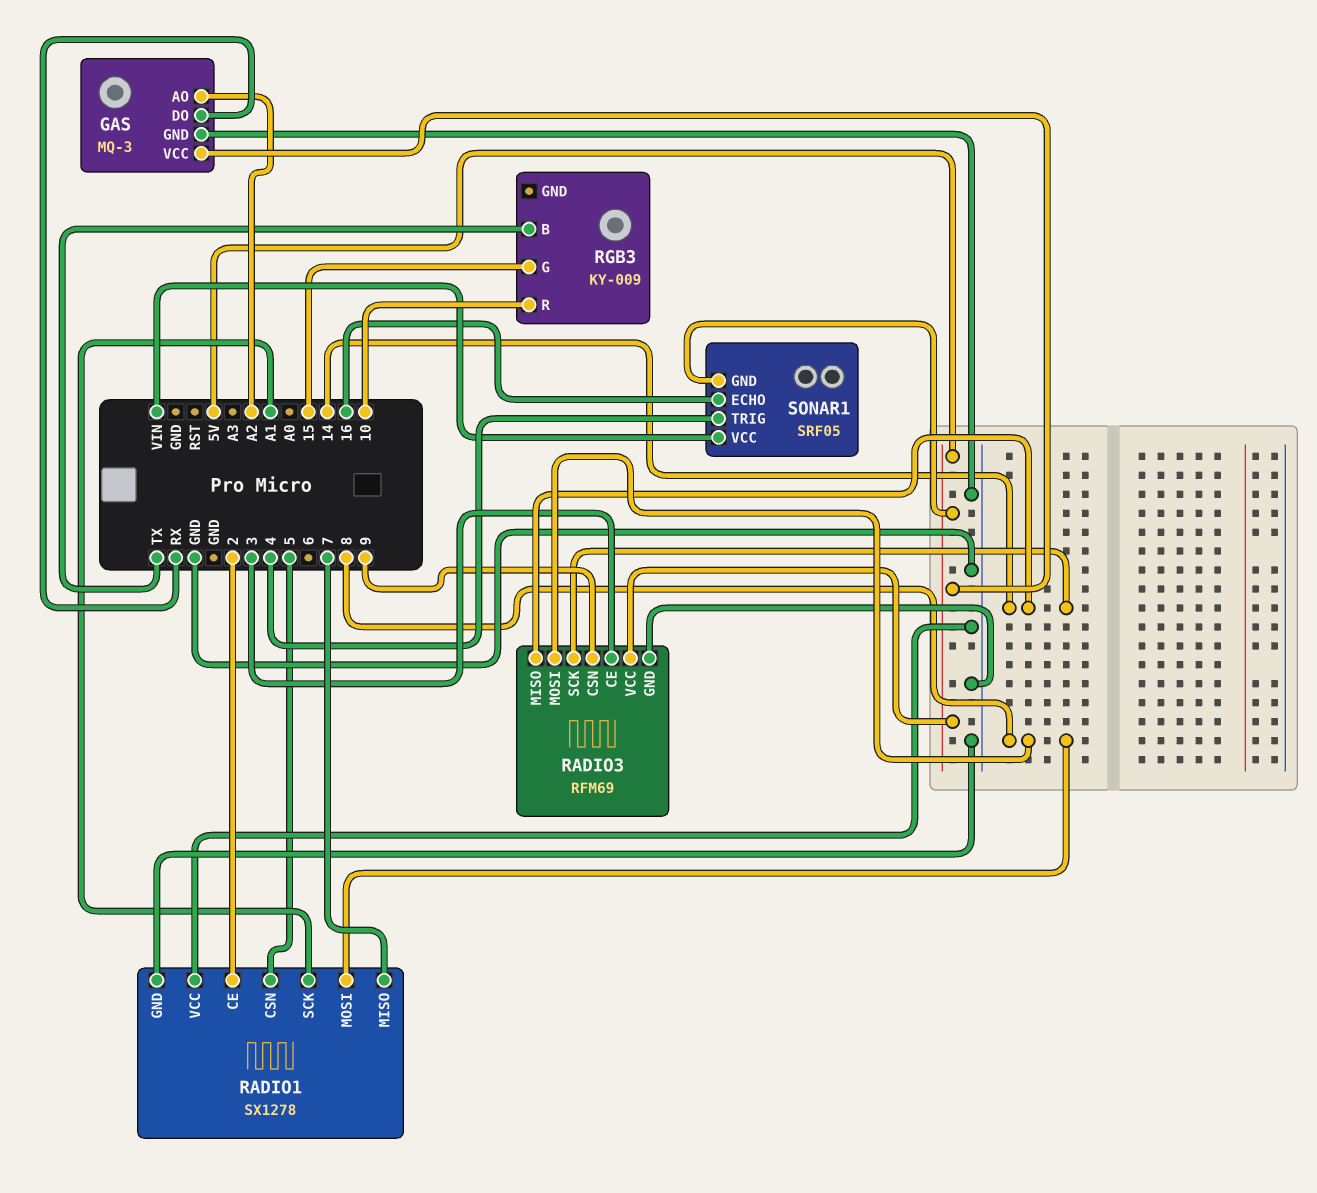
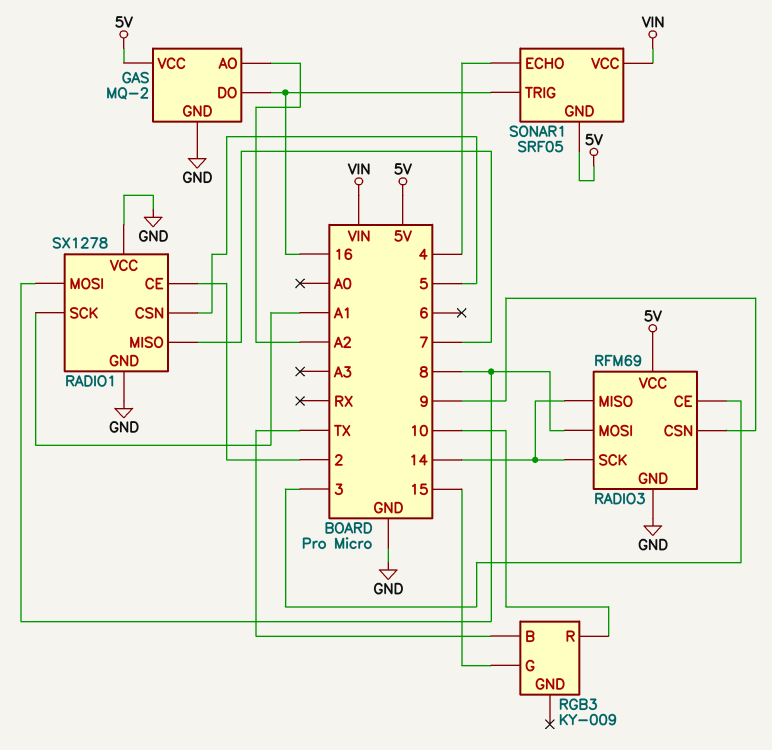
GAS: MQ-3 -> MQ-2
GAS pin DO: RX -> 16
SONAR1 pin ECHO: 16 -> 4
SONAR1 pin TRIG: 4 -> 16

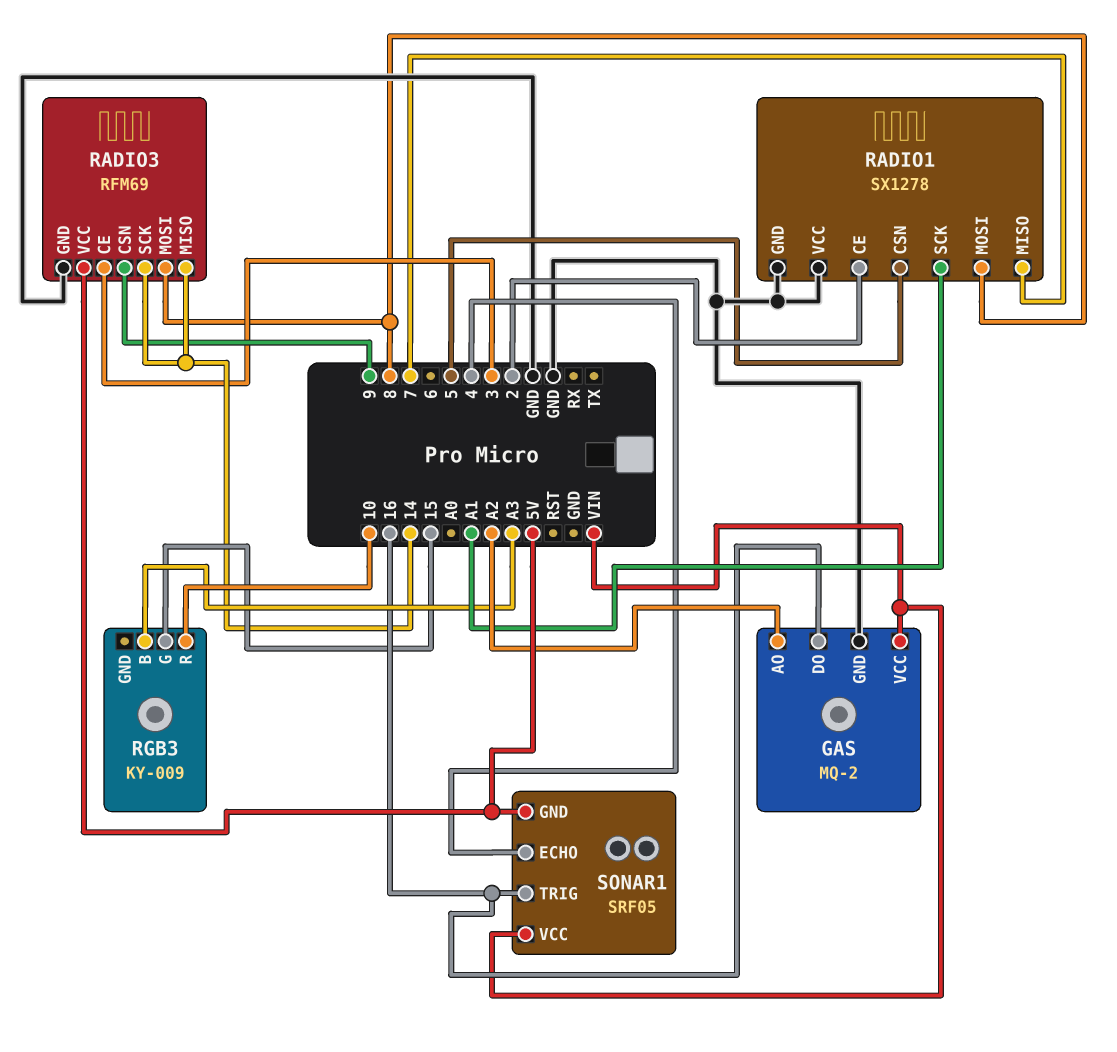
GAS pin VCC: 5V -> VIN
RGB3 pin B: TX -> A3

